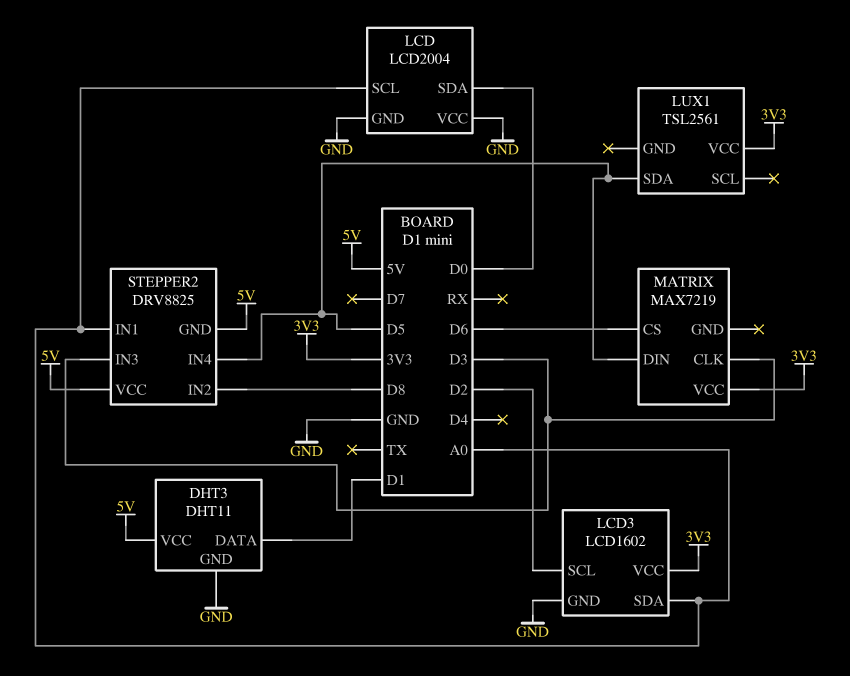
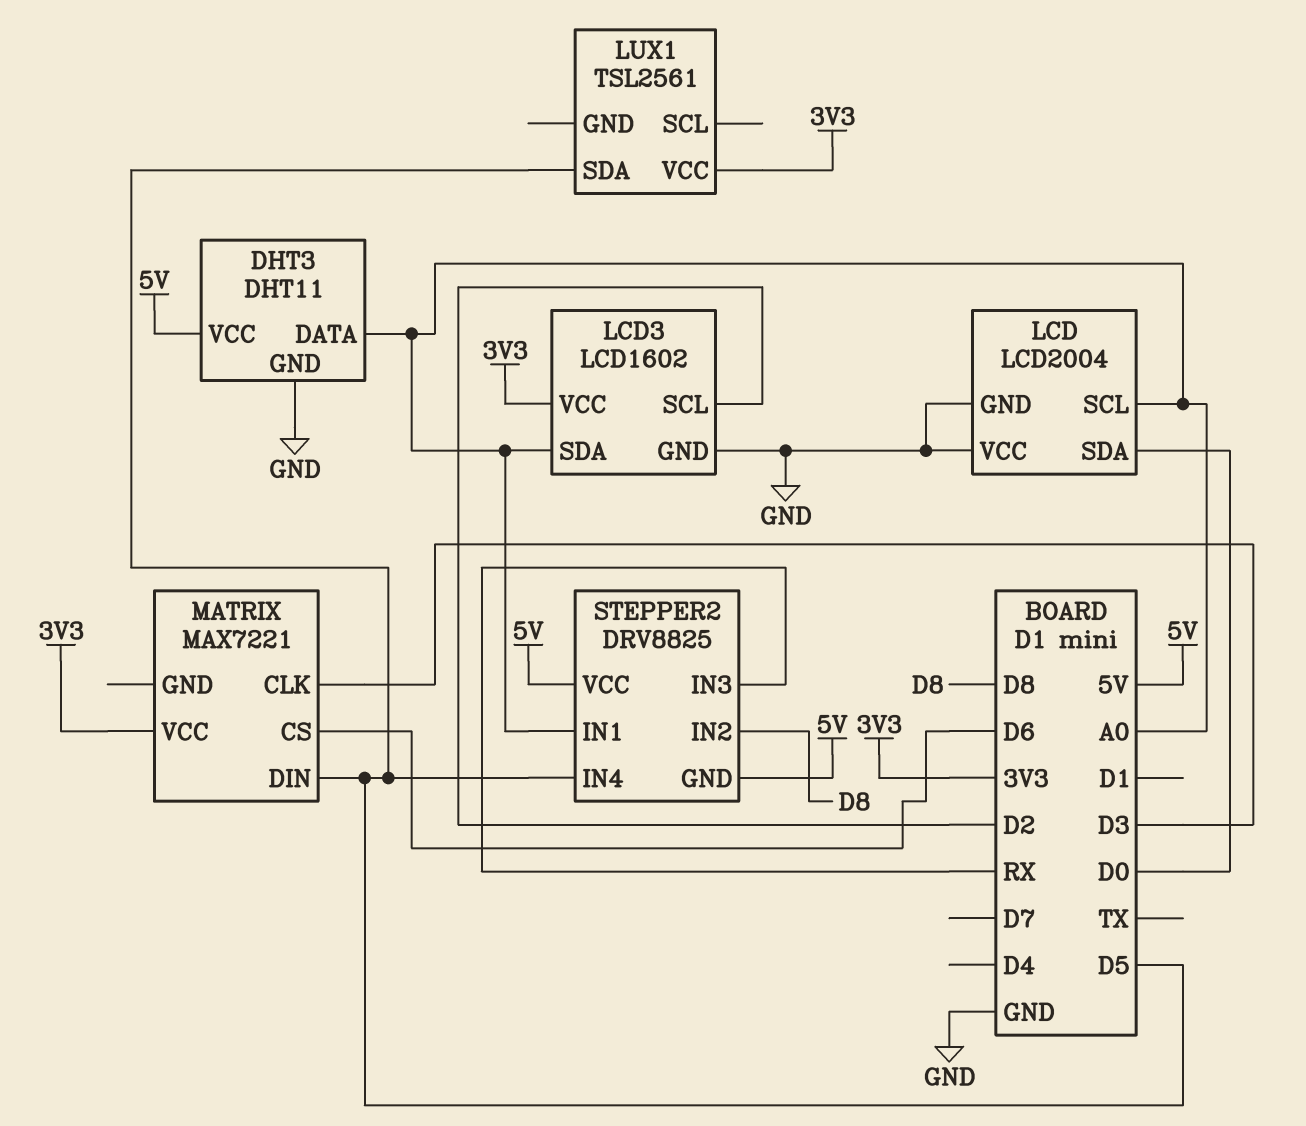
DHT3 pin DATA: D1 -> A0
MATRIX: MAX7219 -> MAX7221
STEPPER2 pin IN3: D3 -> RX

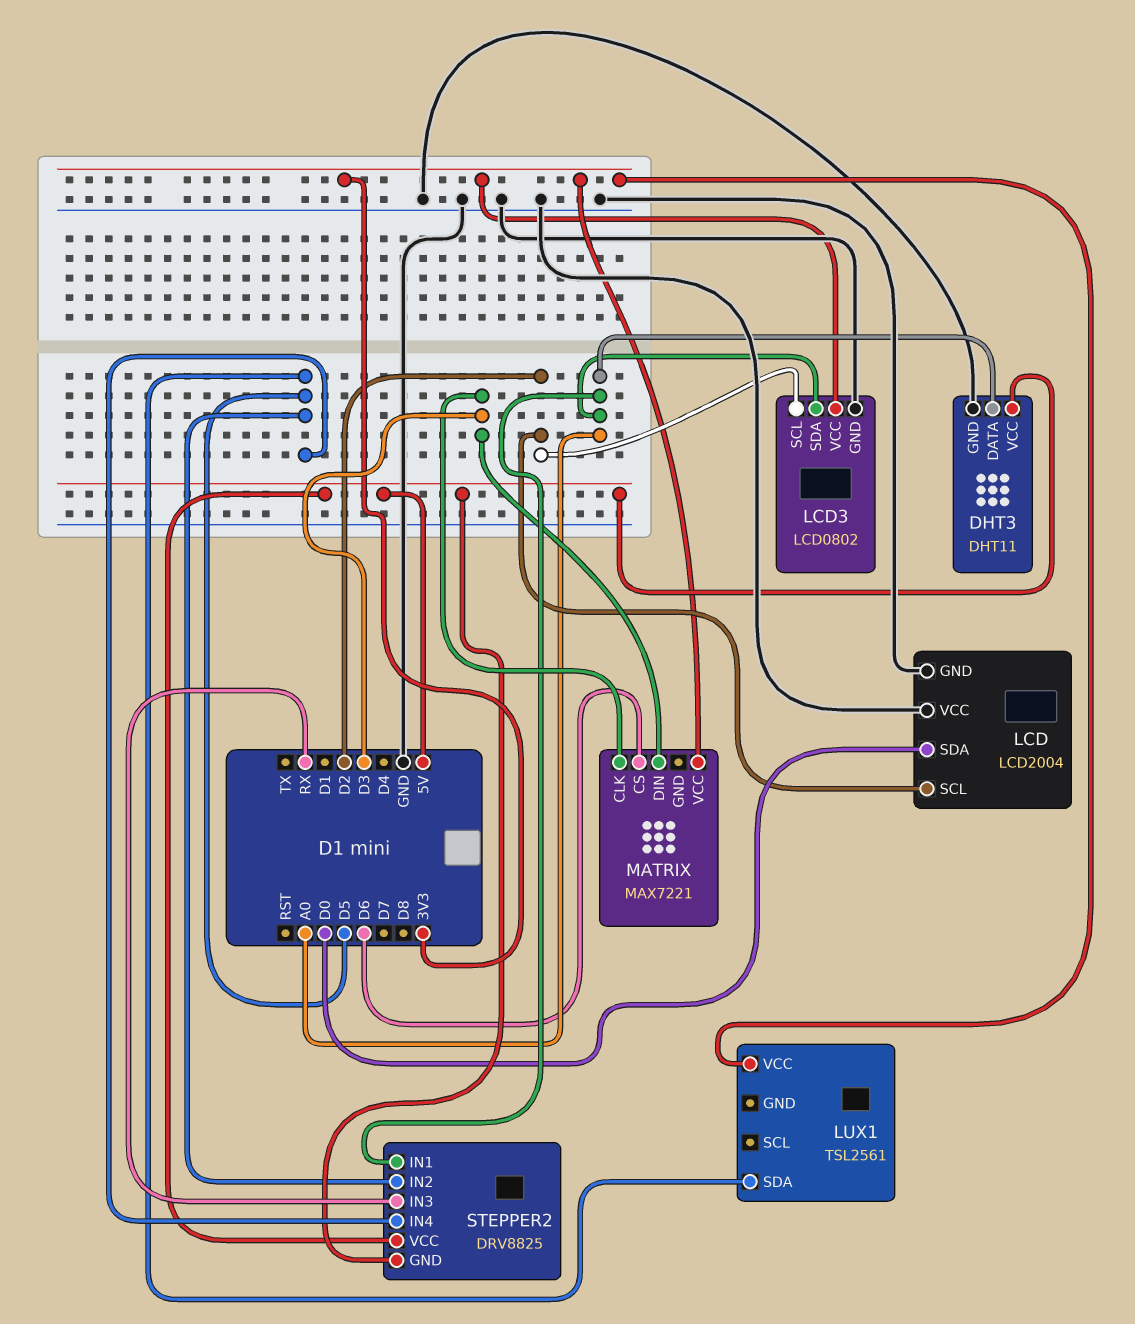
LCD pin SCL: A0 -> D2
LCD3: LCD1602 -> LCD0802
MATRIX pin DIN: D5 -> D3
STEPPER2 pin IN2: D8 -> D5

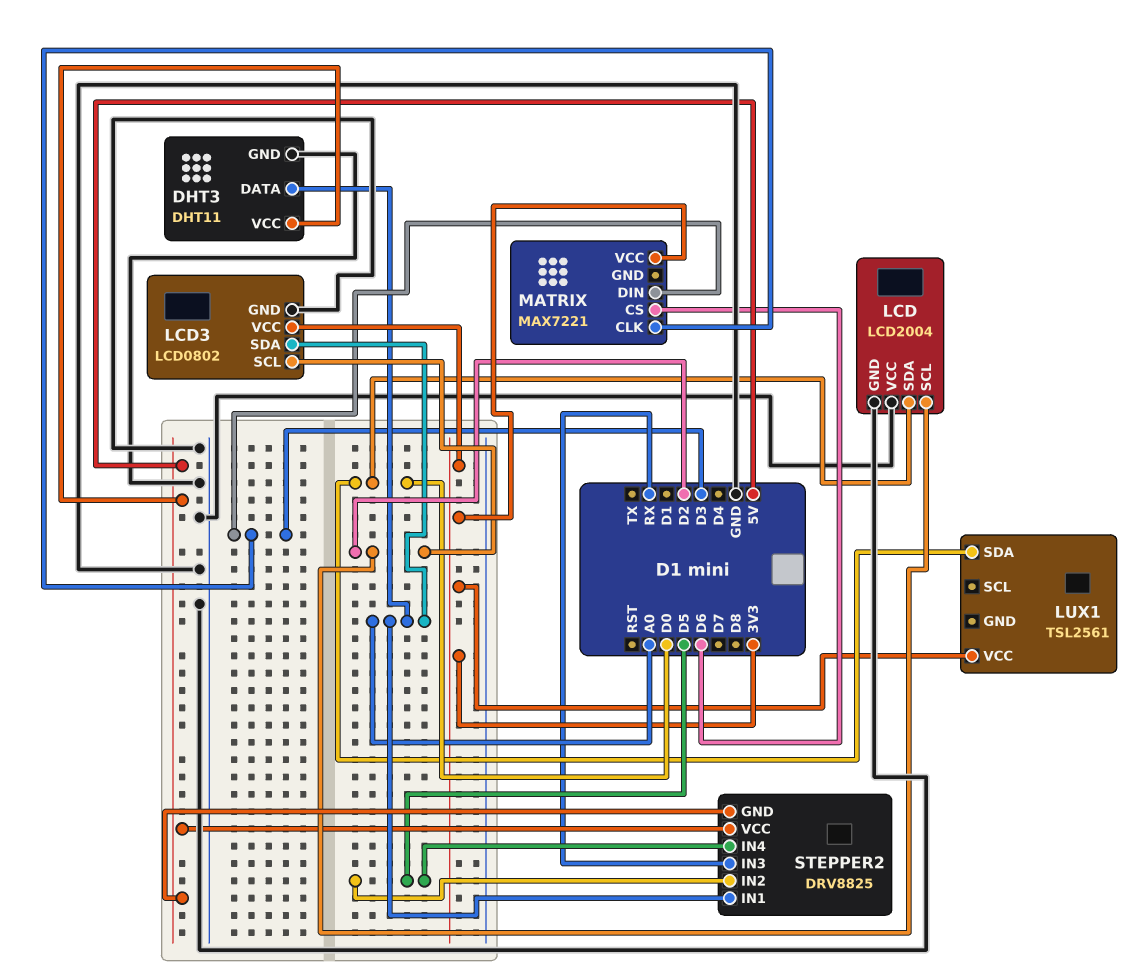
LUX1 pin SDA: D5 -> D0

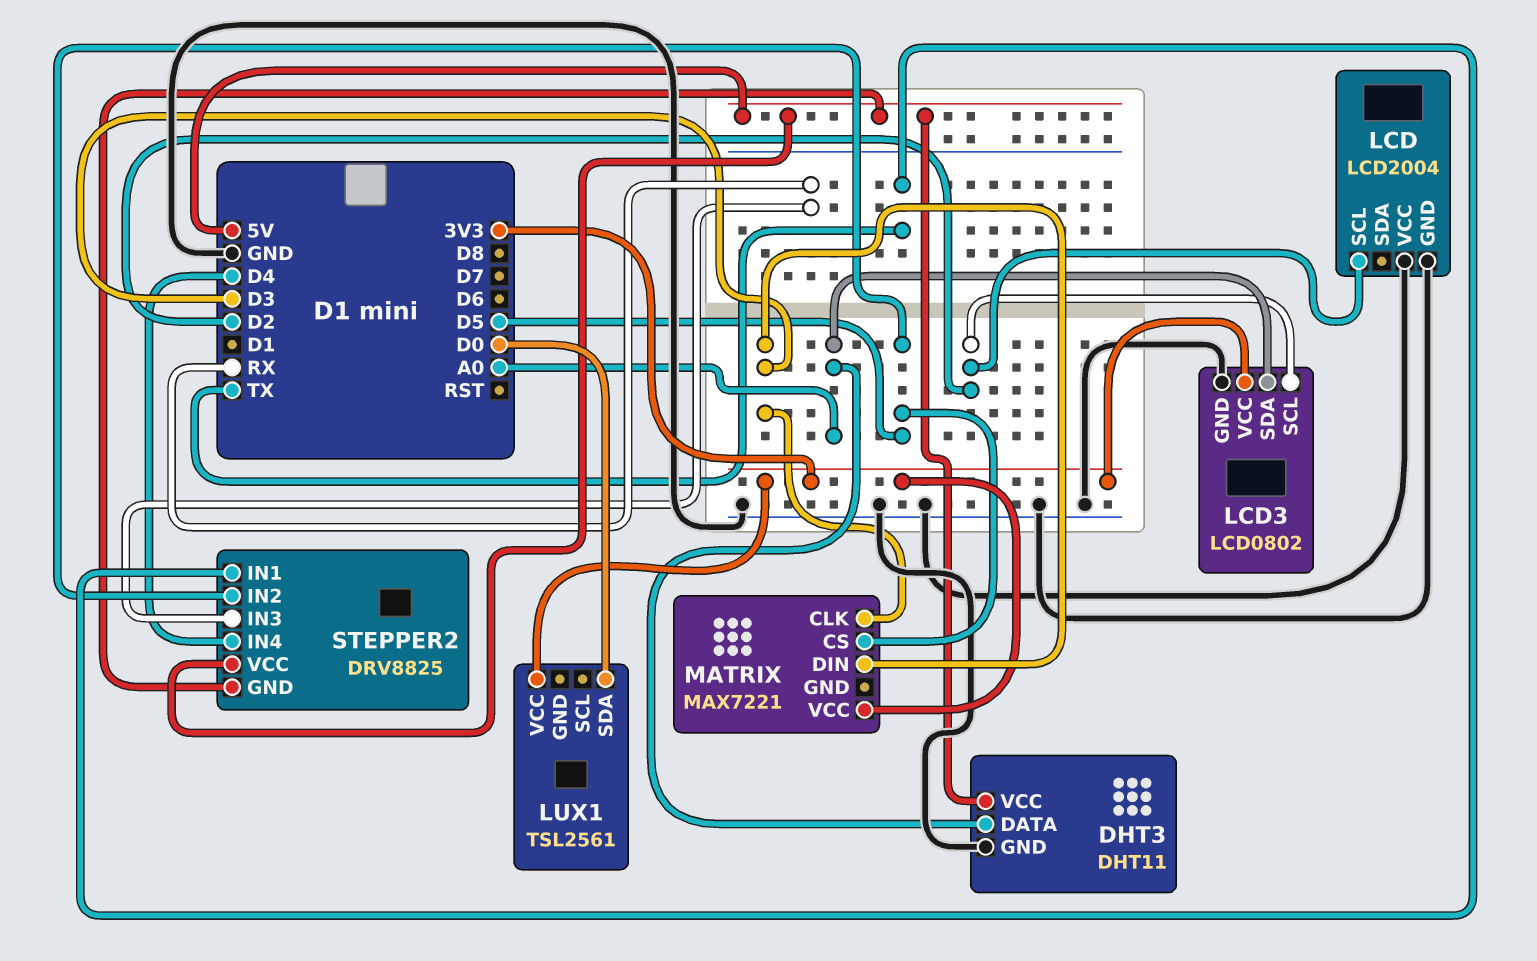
LCD pin SDA: D0 -> none
MATRIX pin CS: D6 -> D5
STEPPER2 pin IN1: A0 -> TX
STEPPER2 pin IN4: D5 -> D4

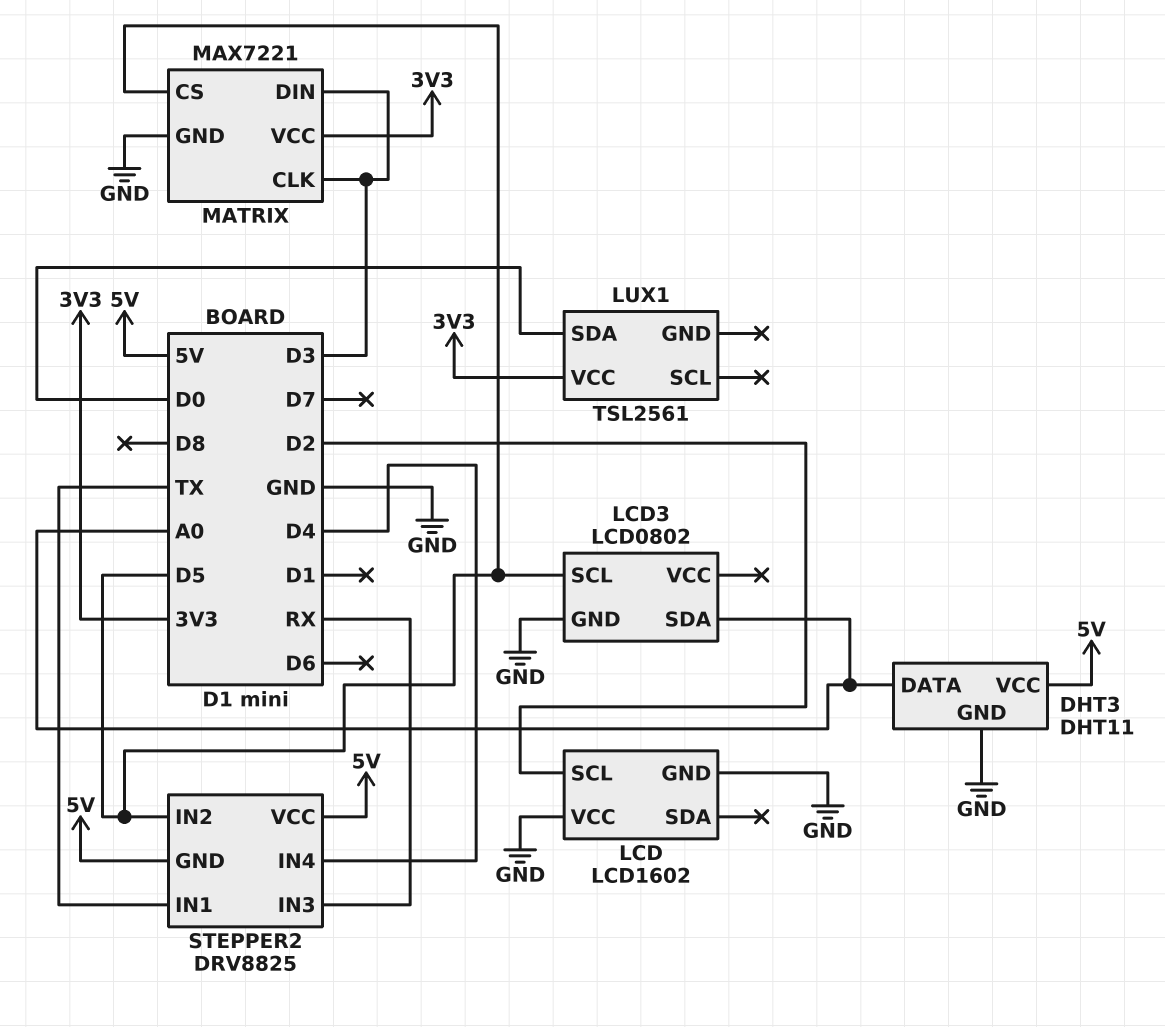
LCD: LCD2004 -> LCD1602
LCD3 pin SCL: D2 -> D5
LCD3 pin VCC: 3V3 -> none
MATRIX pin GND: none -> GND

